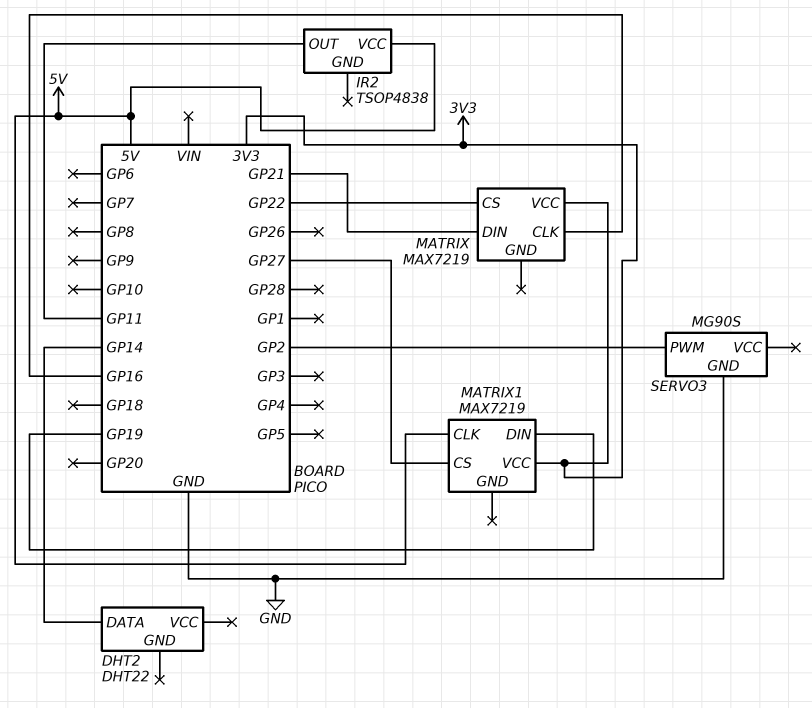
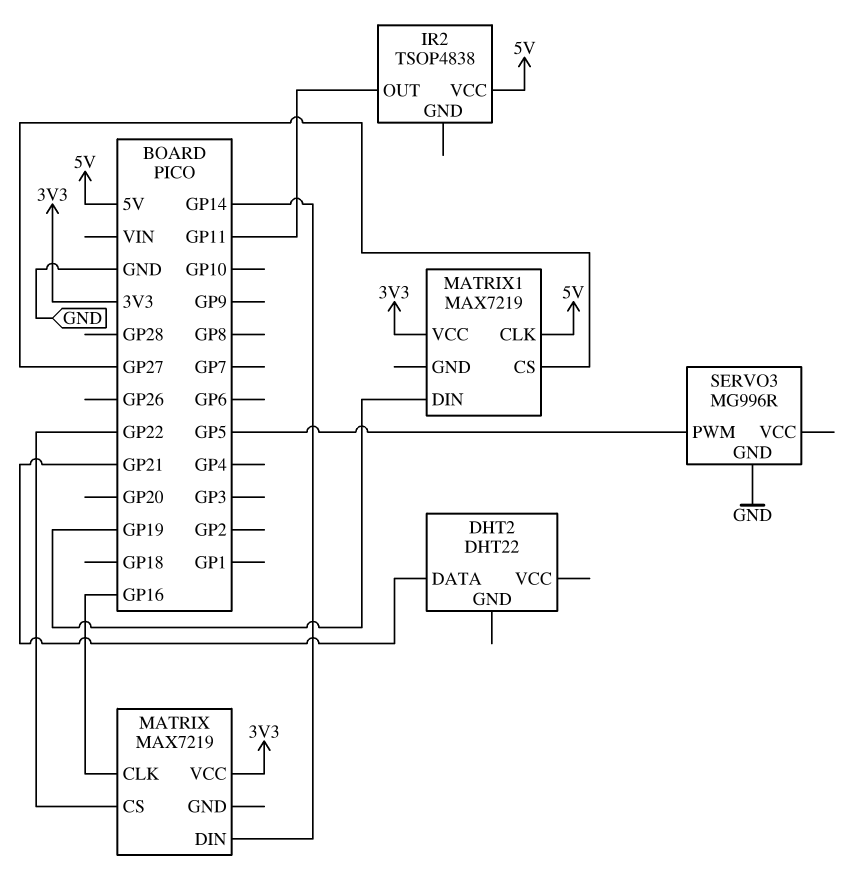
DHT2 pin DATA: GP14 -> GP21
MATRIX pin DIN: GP21 -> GP14
SERVO3: MG90S -> MG996R
SERVO3 pin PWM: GP2 -> GP5

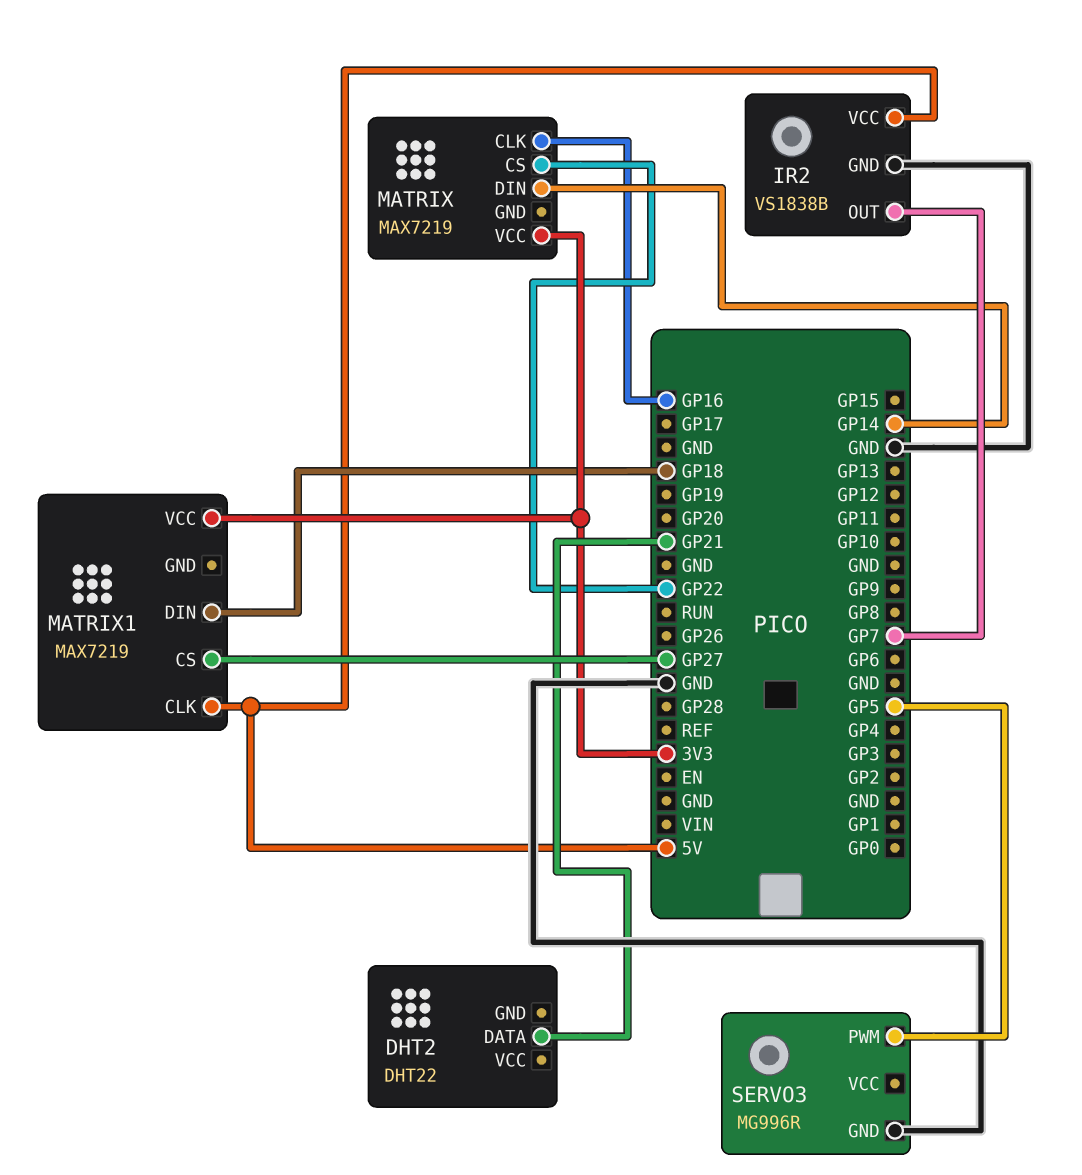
IR2: TSOP4838 -> VS1838B
IR2 pin GND: none -> GND
IR2 pin OUT: GP11 -> GP7
MATRIX1 pin DIN: GP19 -> GP18

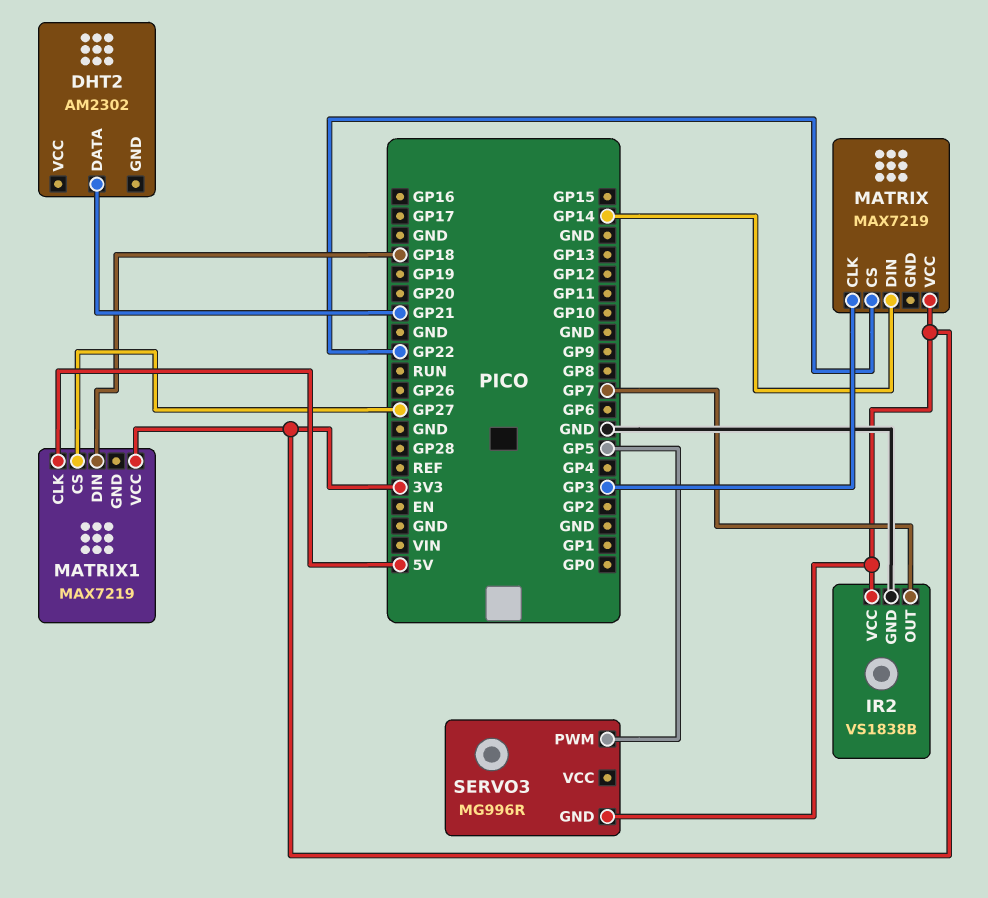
DHT2: DHT22 -> AM2302
IR2 pin VCC: 5V -> 3V3
MATRIX pin CLK: GP16 -> GP3
SERVO3 pin GND: GND -> 3V3

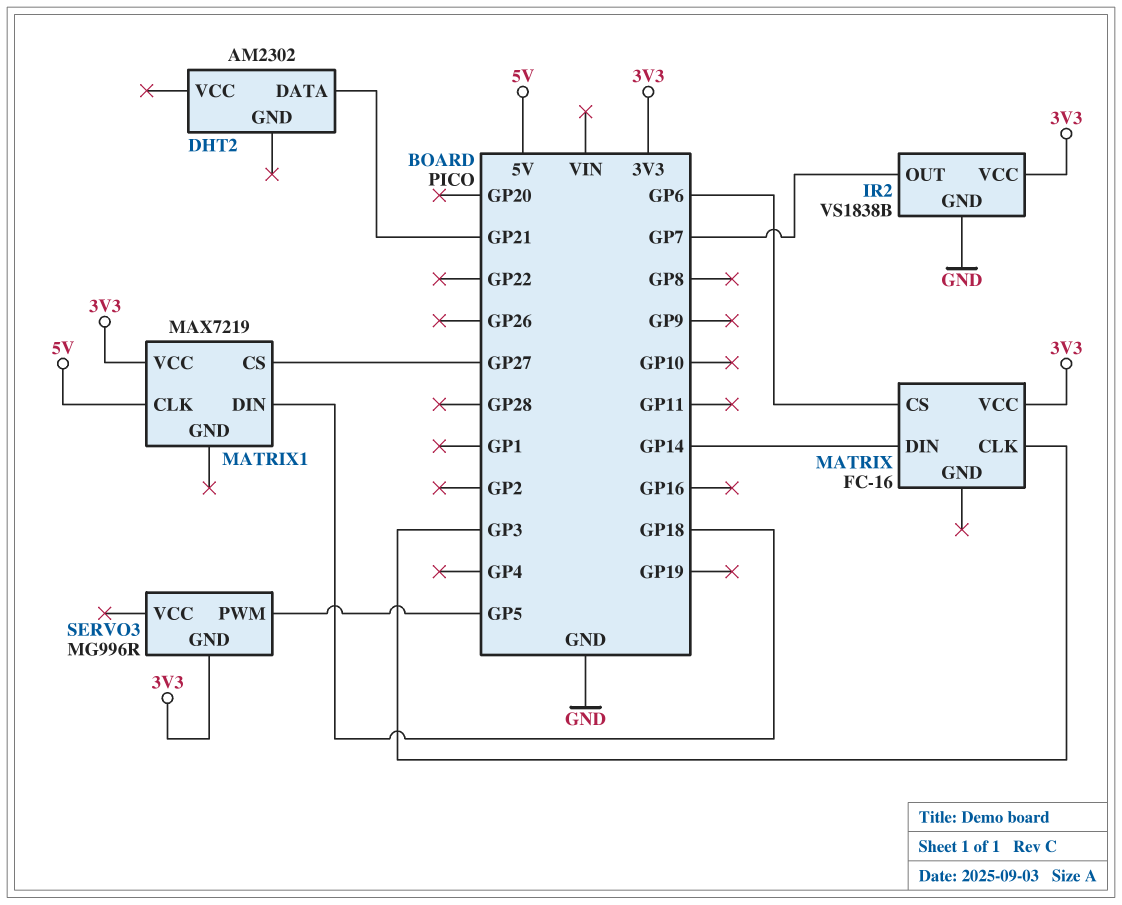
MATRIX: MAX7219 -> FC-16
MATRIX pin CS: GP22 -> GP6

